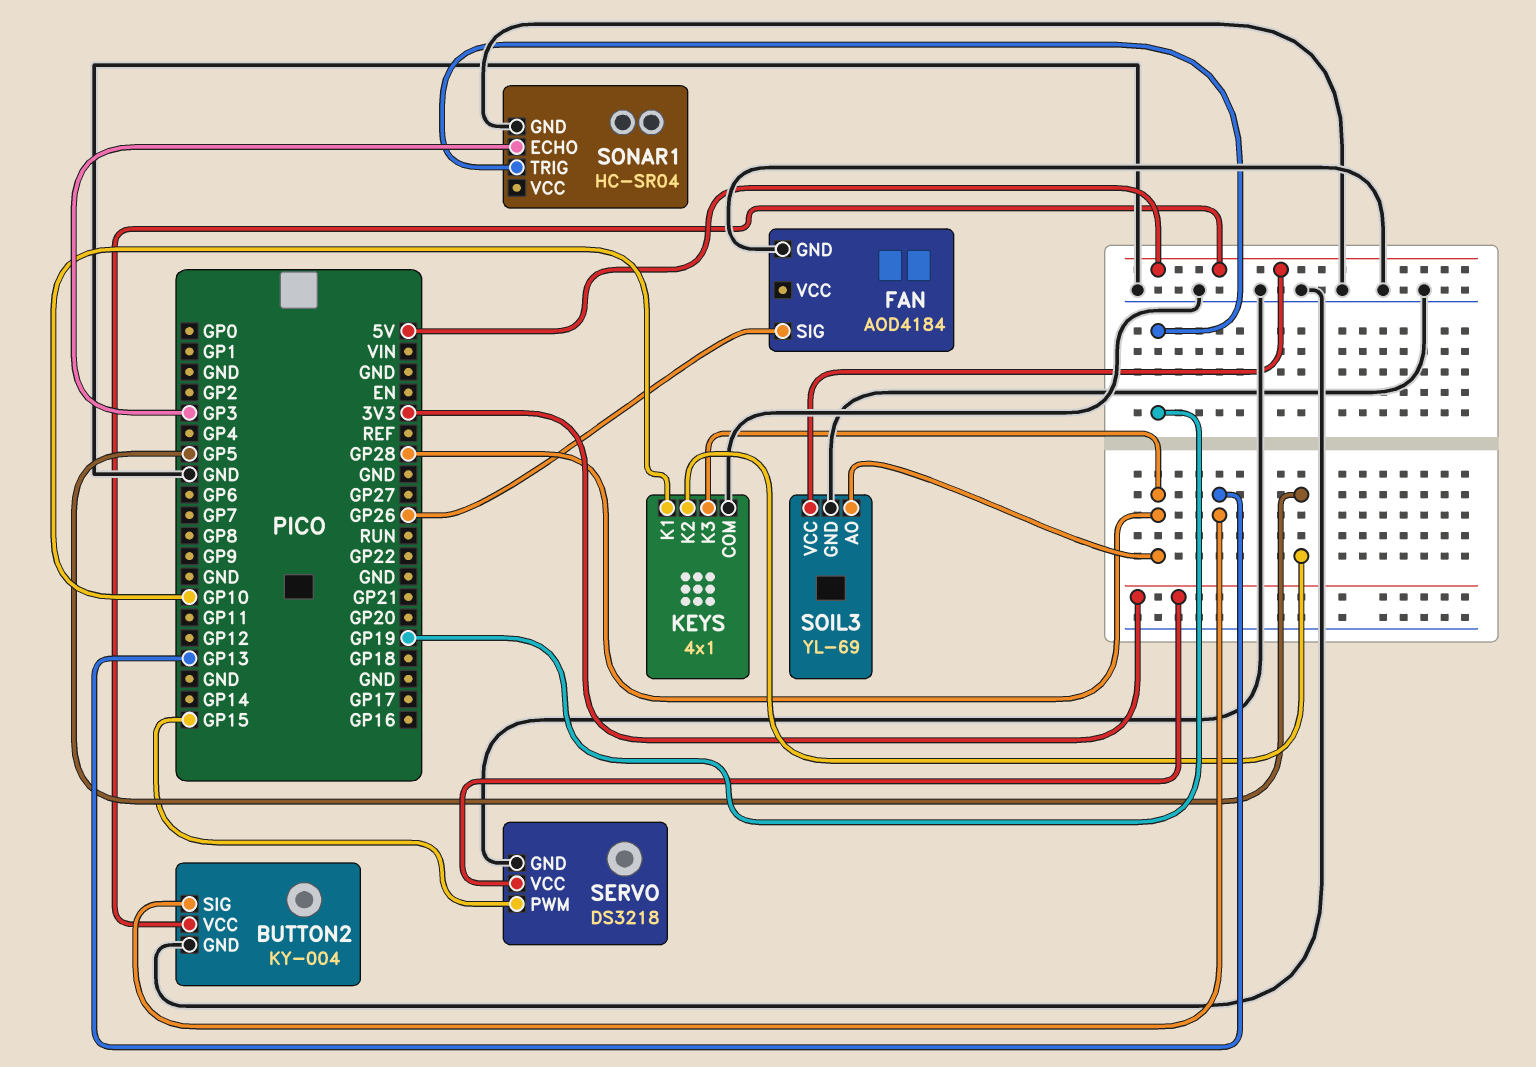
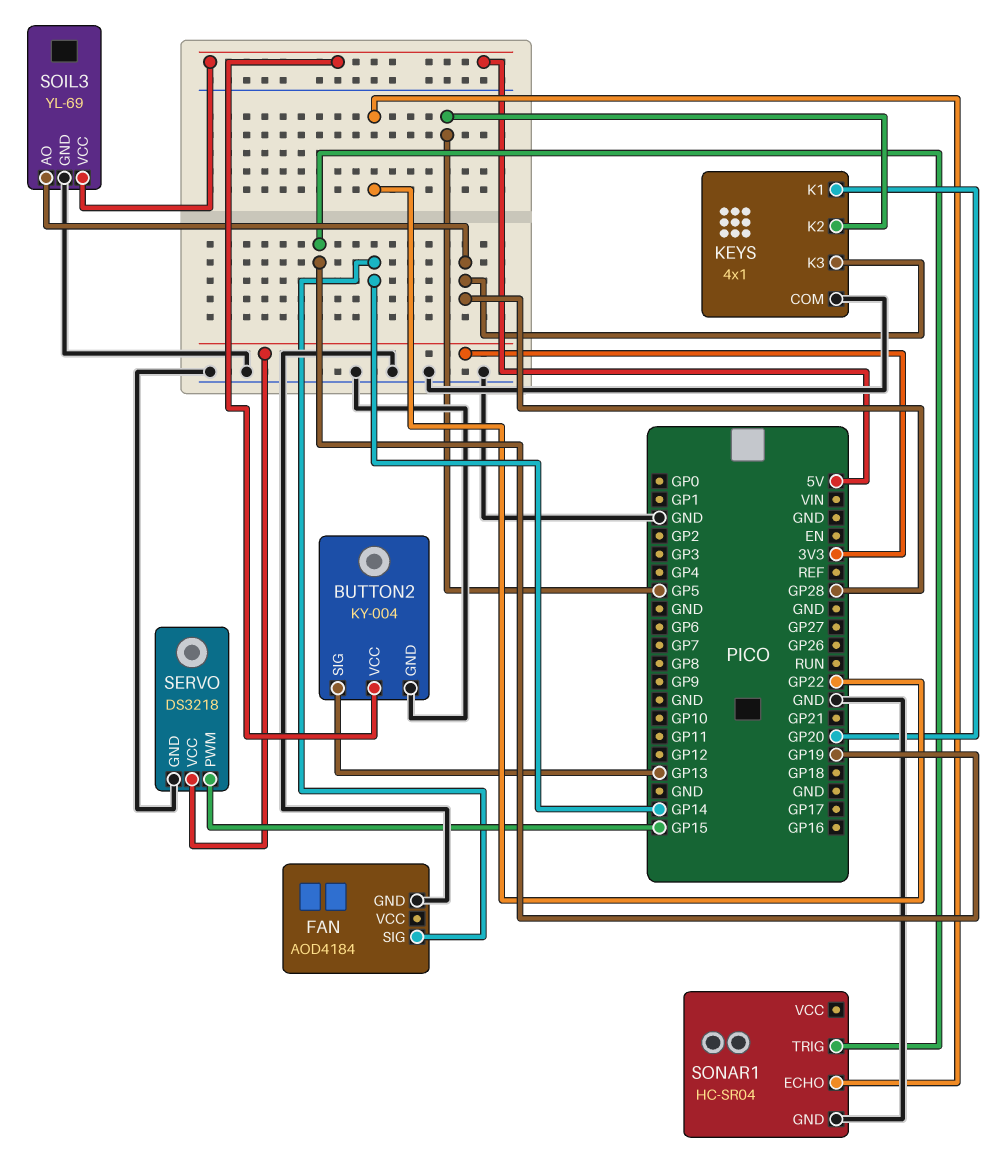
FAN pin SIG: GP26 -> GP14
KEYS pin K1: GP10 -> GP20
SONAR1 pin ECHO: GP3 -> GP22

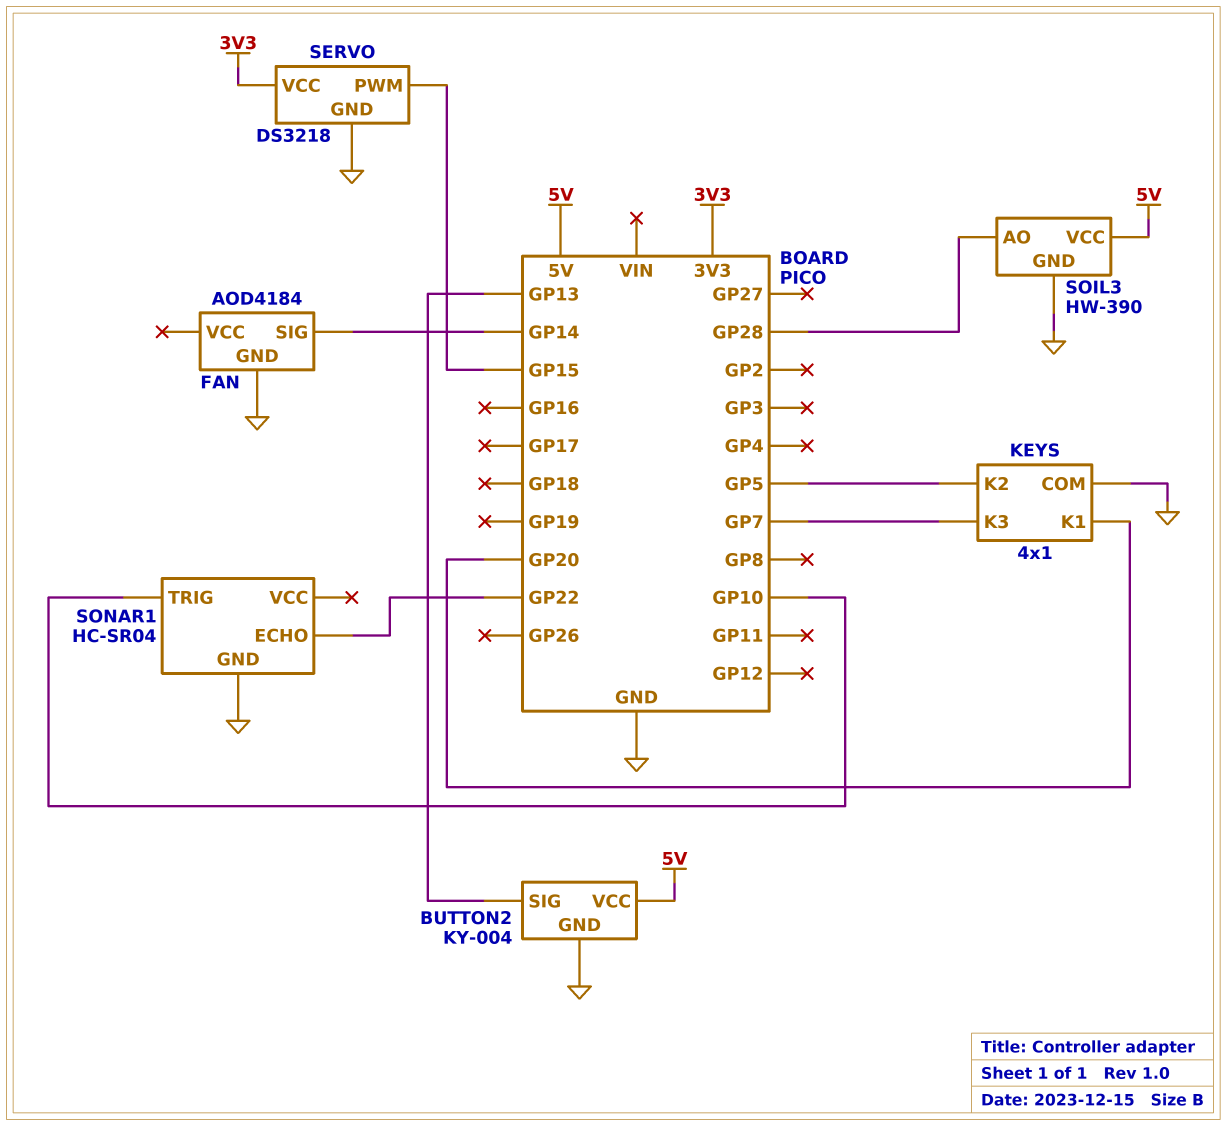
KEYS pin K3: GP28 -> GP7
SOIL3: YL-69 -> HW-390
SONAR1 pin TRIG: GP19 -> GP10

